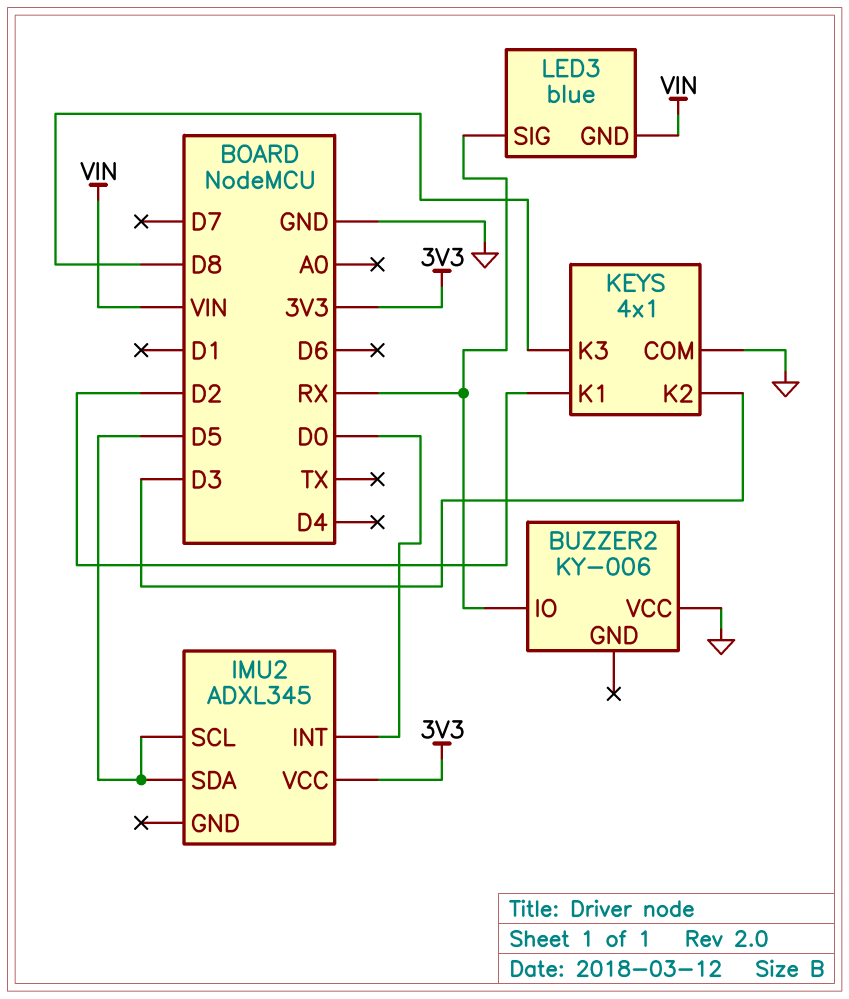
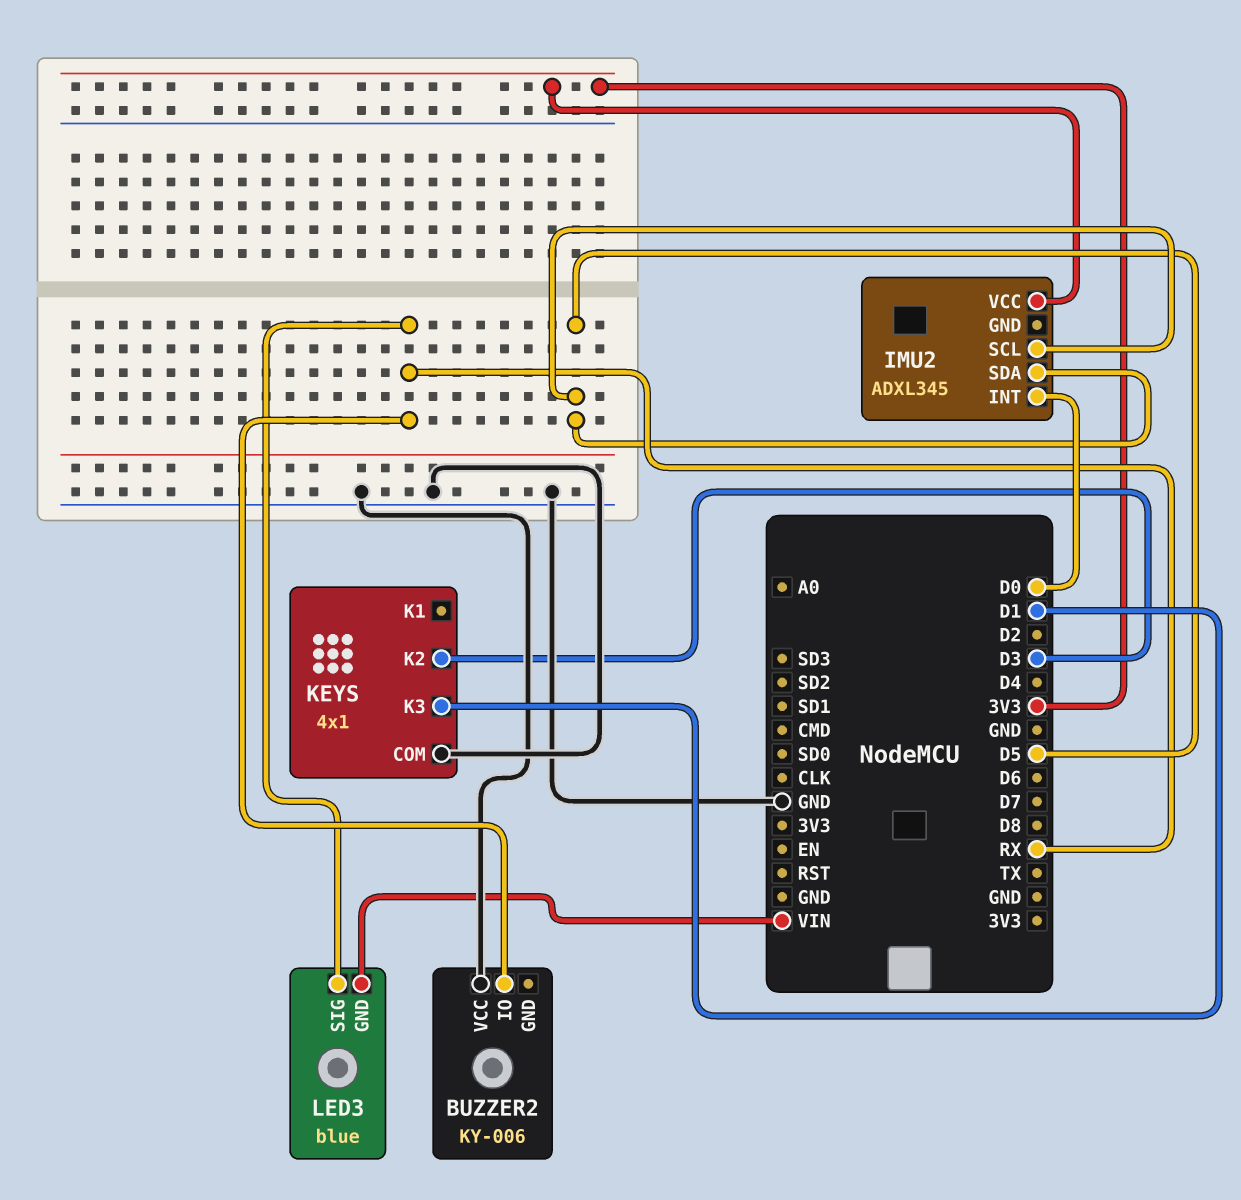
KEYS pin K1: D2 -> none
KEYS pin K3: D8 -> D1

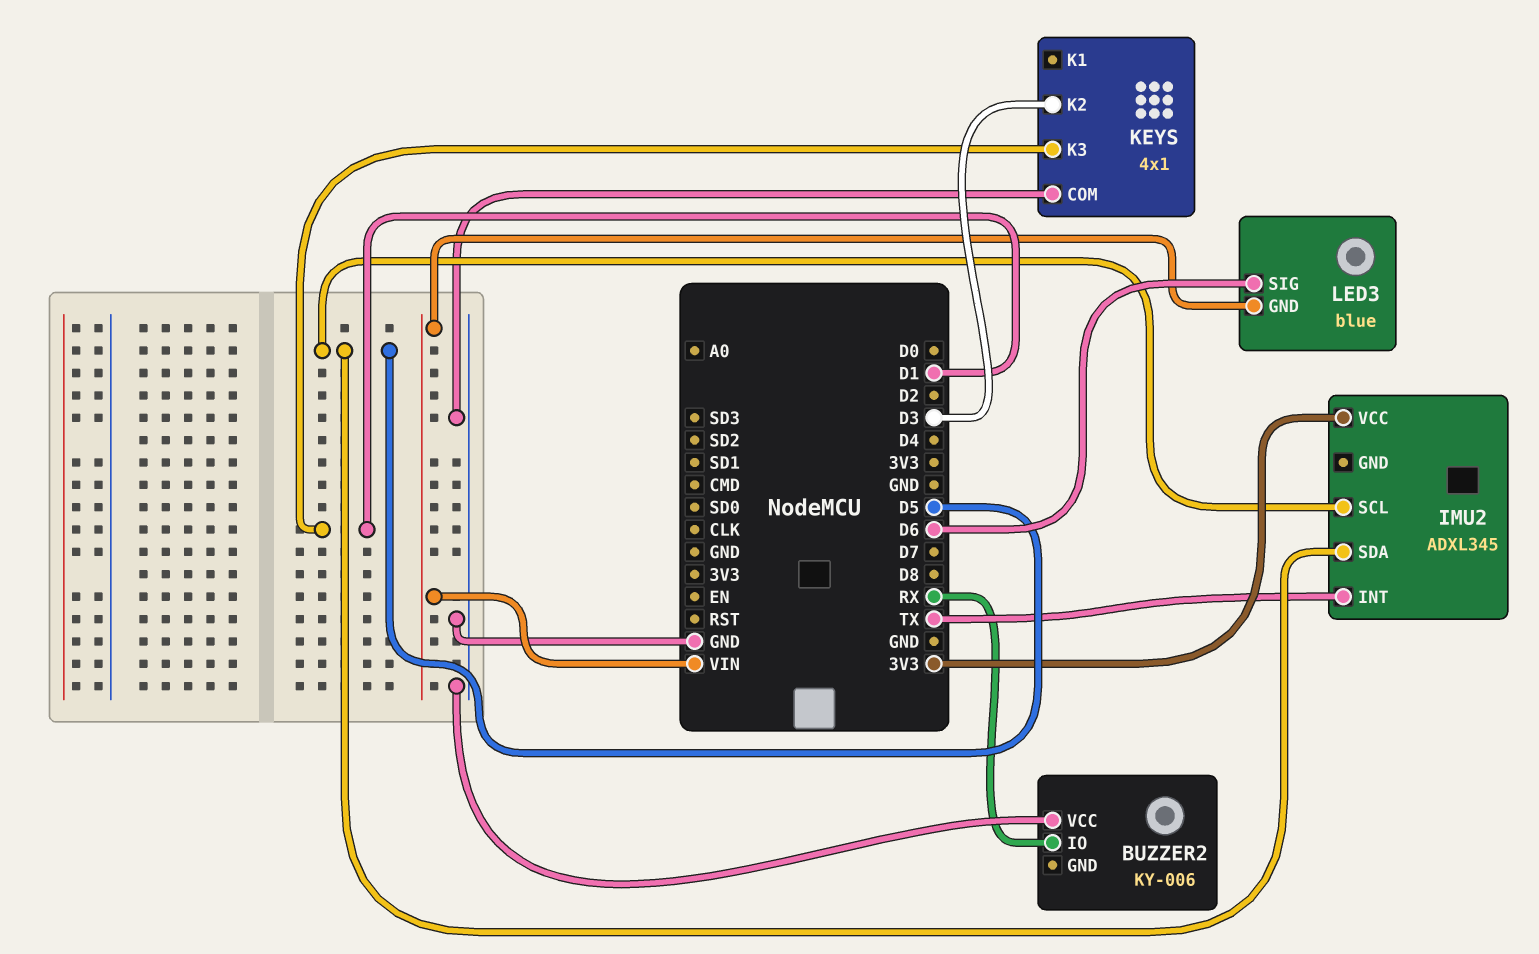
IMU2 pin INT: D0 -> TX
LED3 pin SIG: RX -> D6

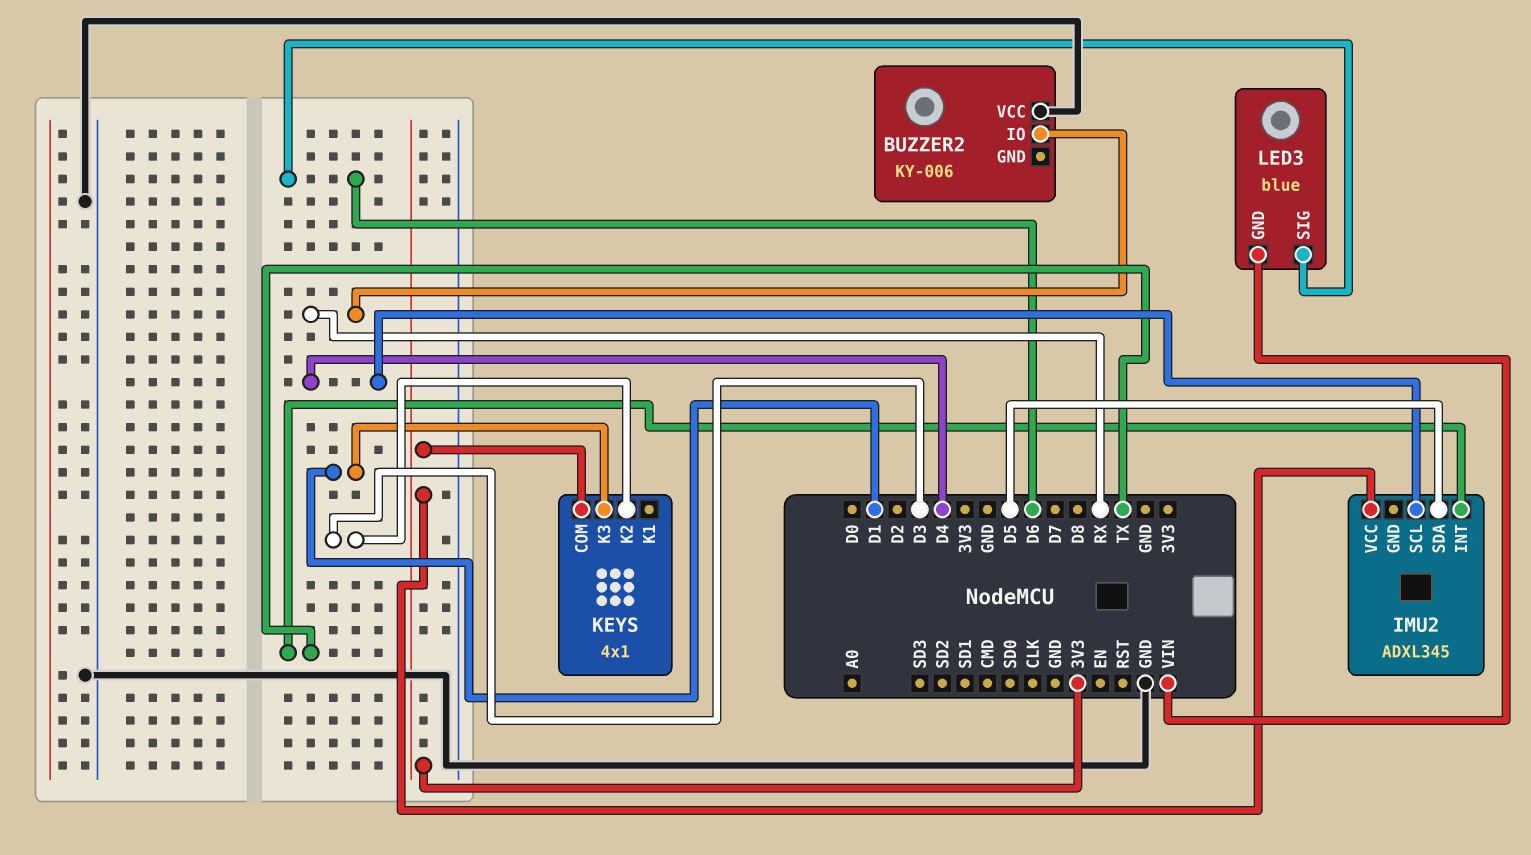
IMU2 pin SCL: D5 -> D4
KEYS pin COM: GND -> 3V3

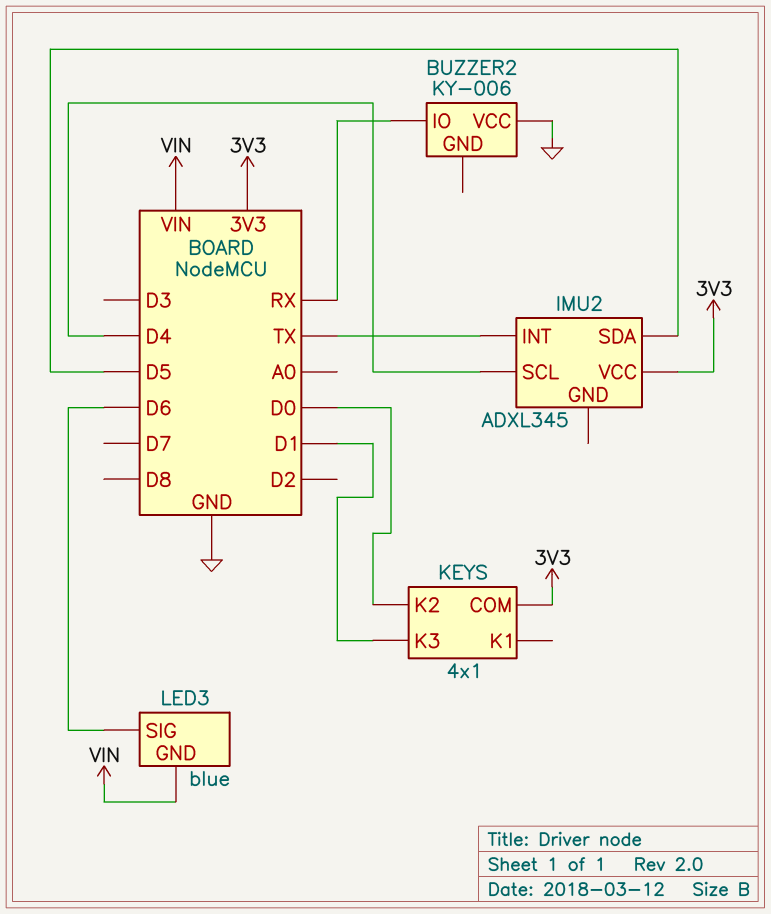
KEYS pin K2: D3 -> D0

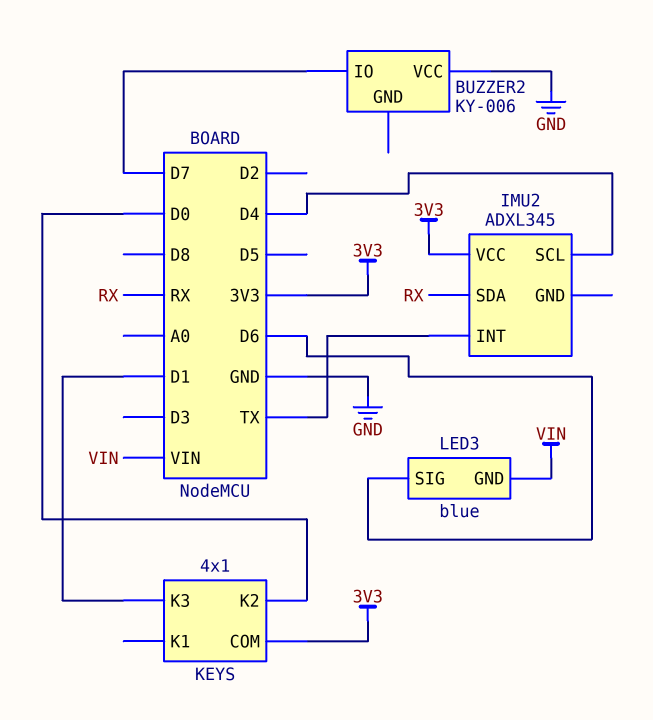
BUZZER2 pin IO: RX -> D7
IMU2 pin SDA: D5 -> RX

